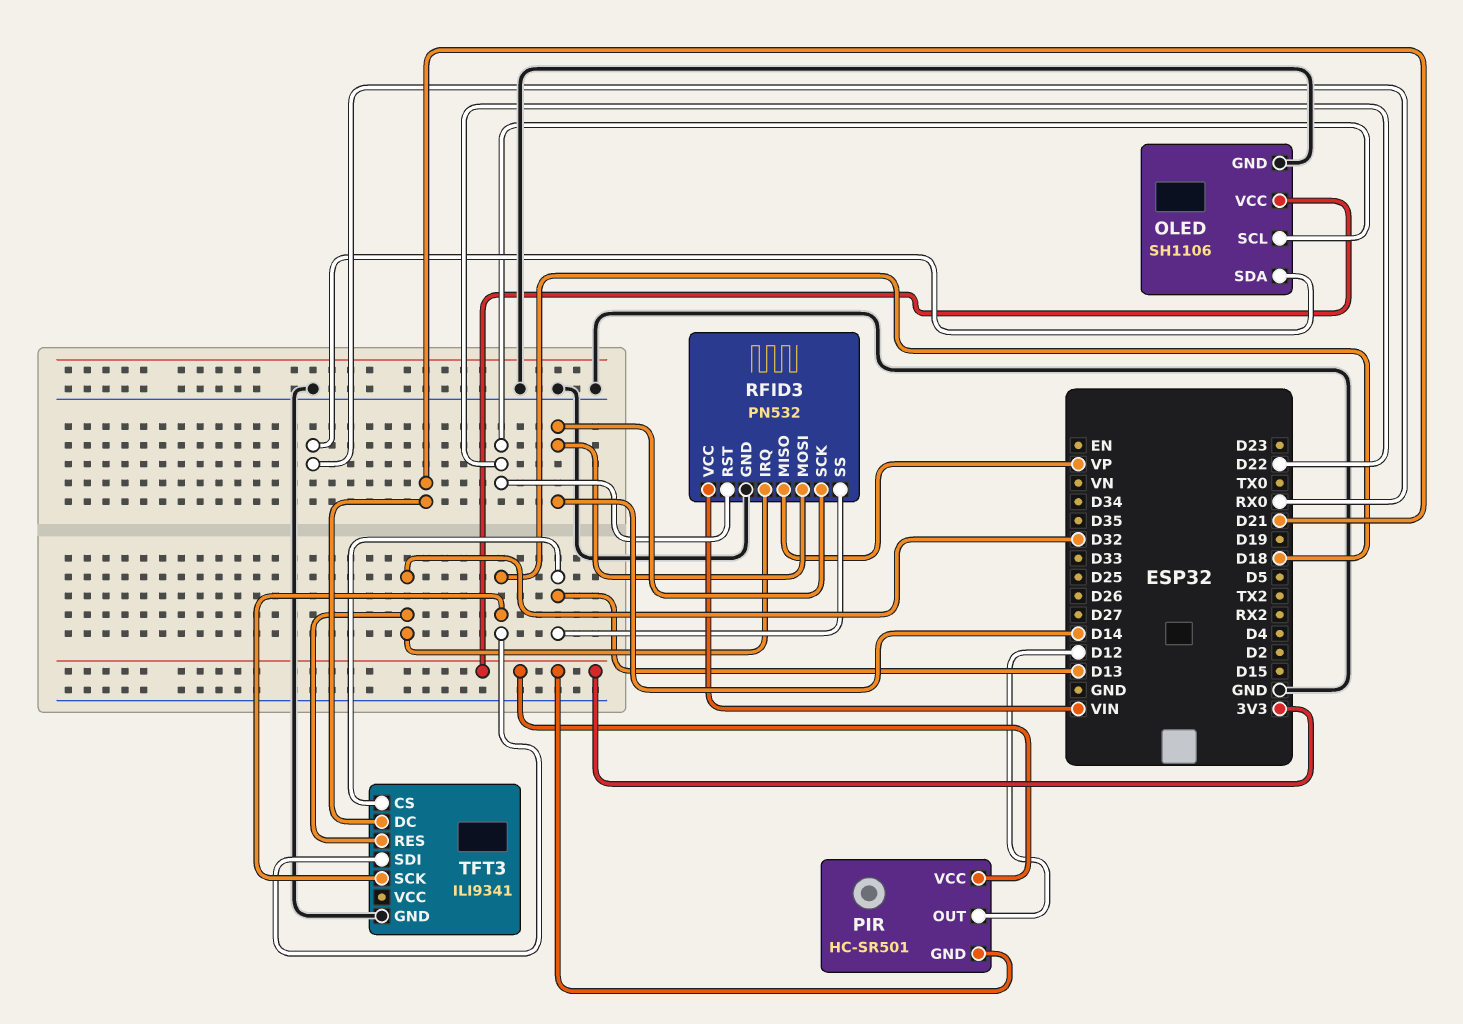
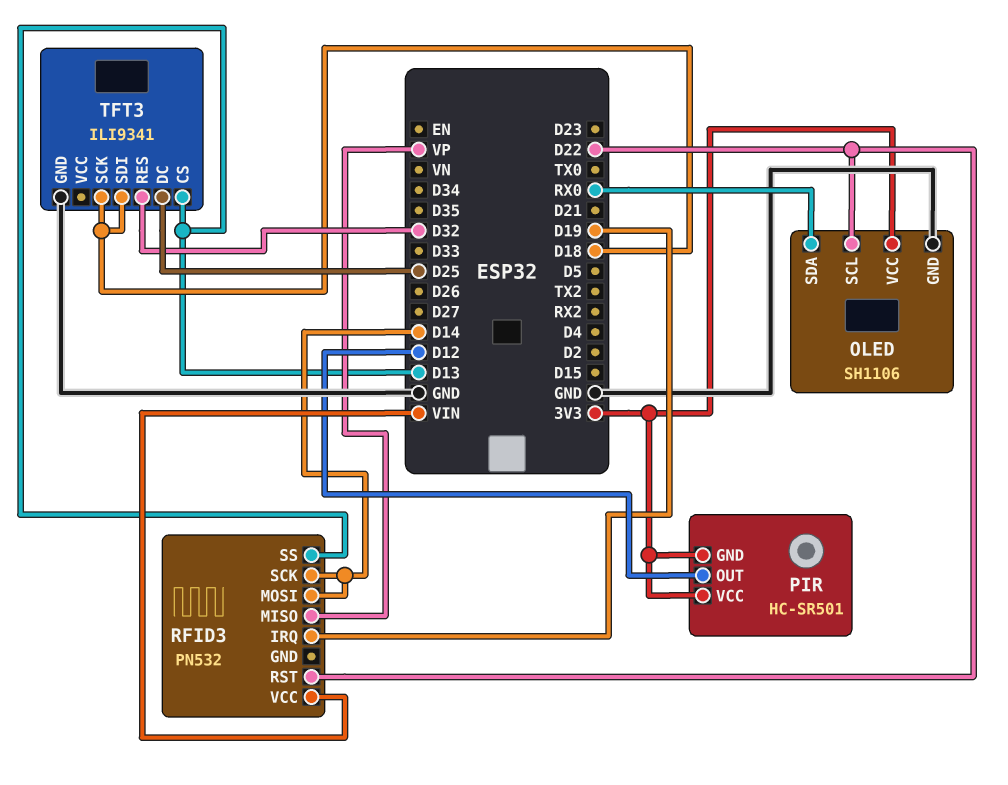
RFID3 pin GND: GND -> none
RFID3 pin IRQ: D32 -> D19
TFT3 pin DC: D21 -> D25

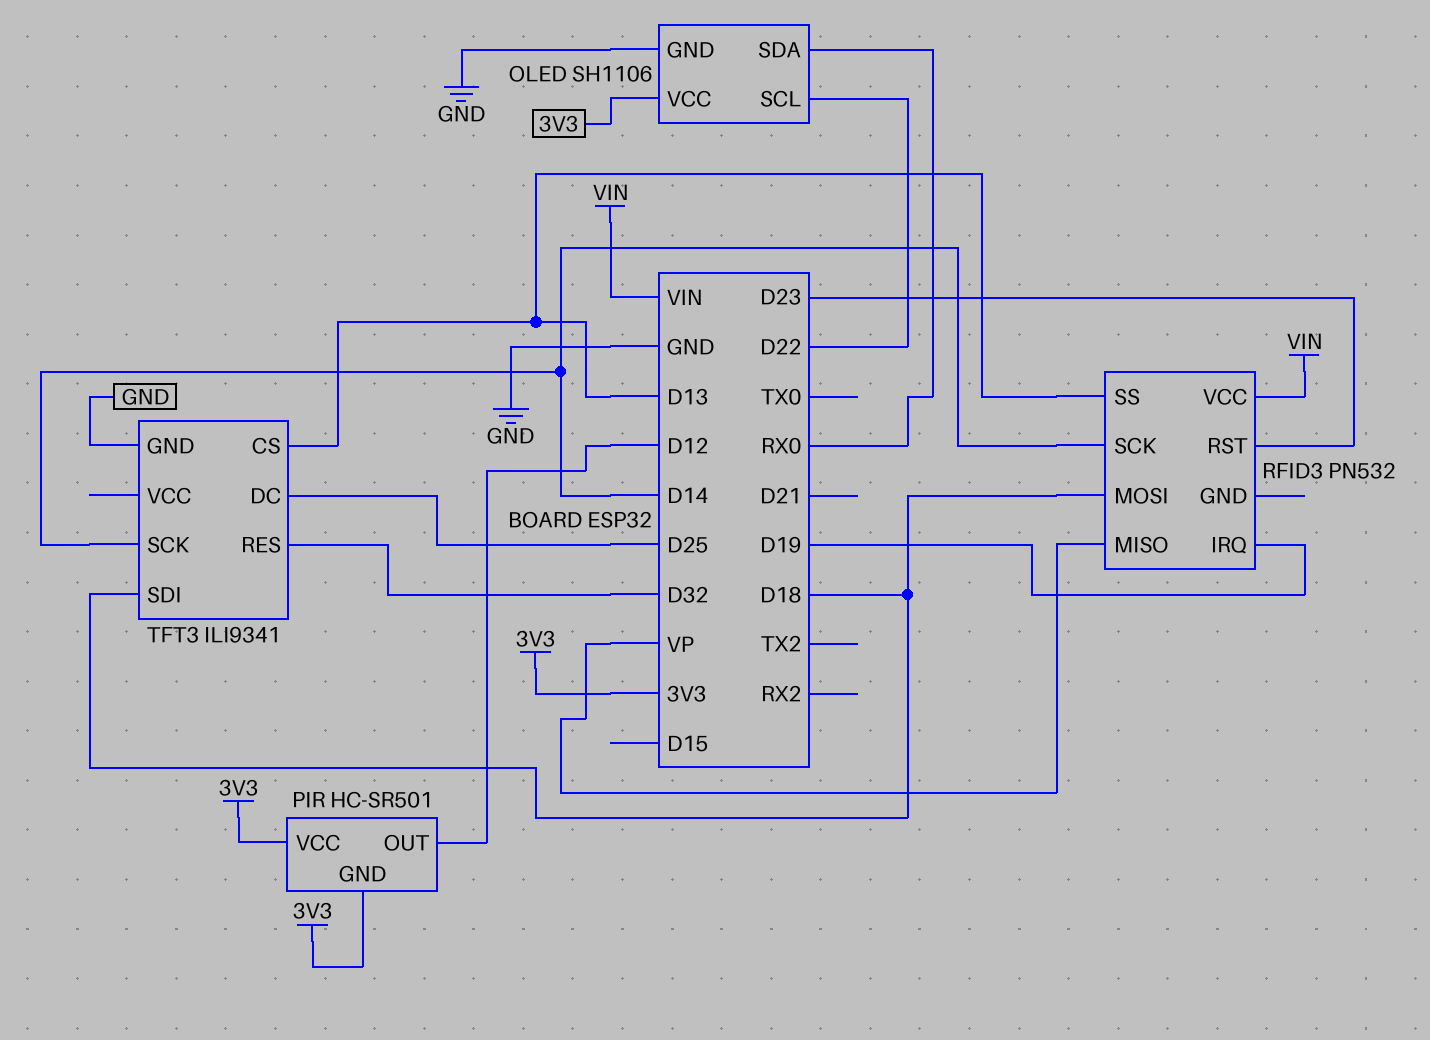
RFID3 pin MOSI: D14 -> D18
RFID3 pin RST: D22 -> D23
TFT3 pin SCK: D18 -> D14

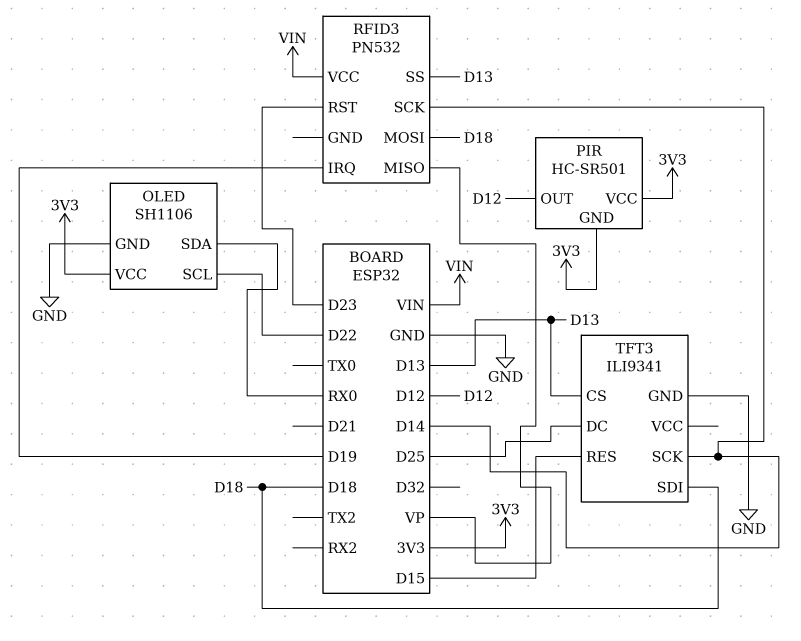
TFT3 pin RES: D32 -> D15

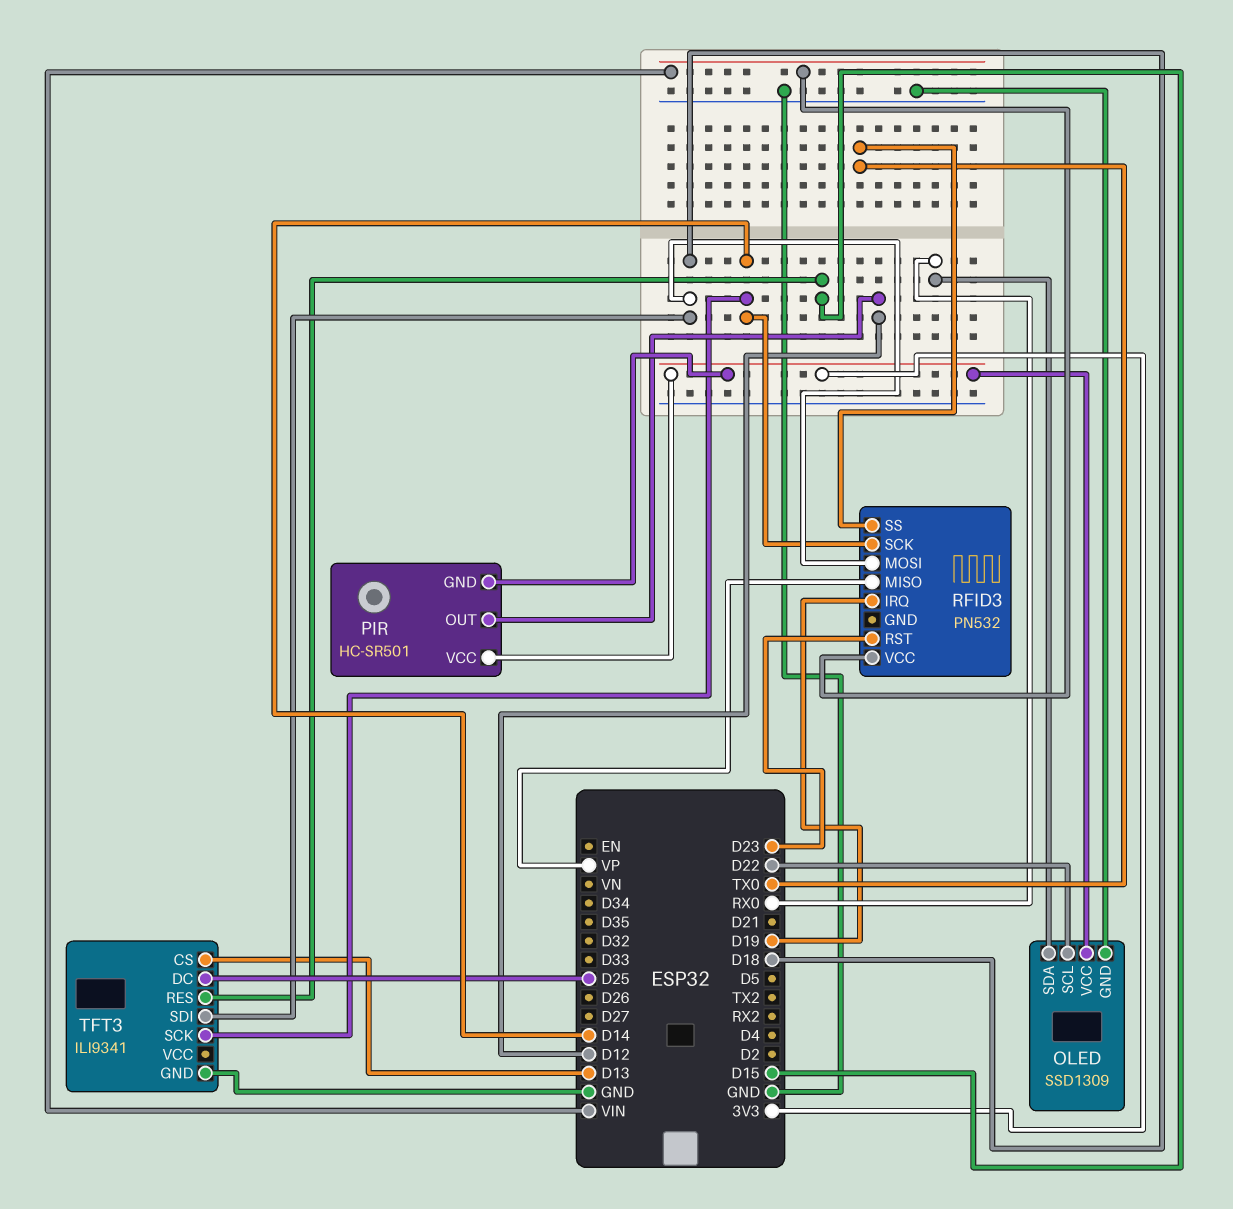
OLED: SH1106 -> SSD1309
RFID3 pin SS: D13 -> TX0

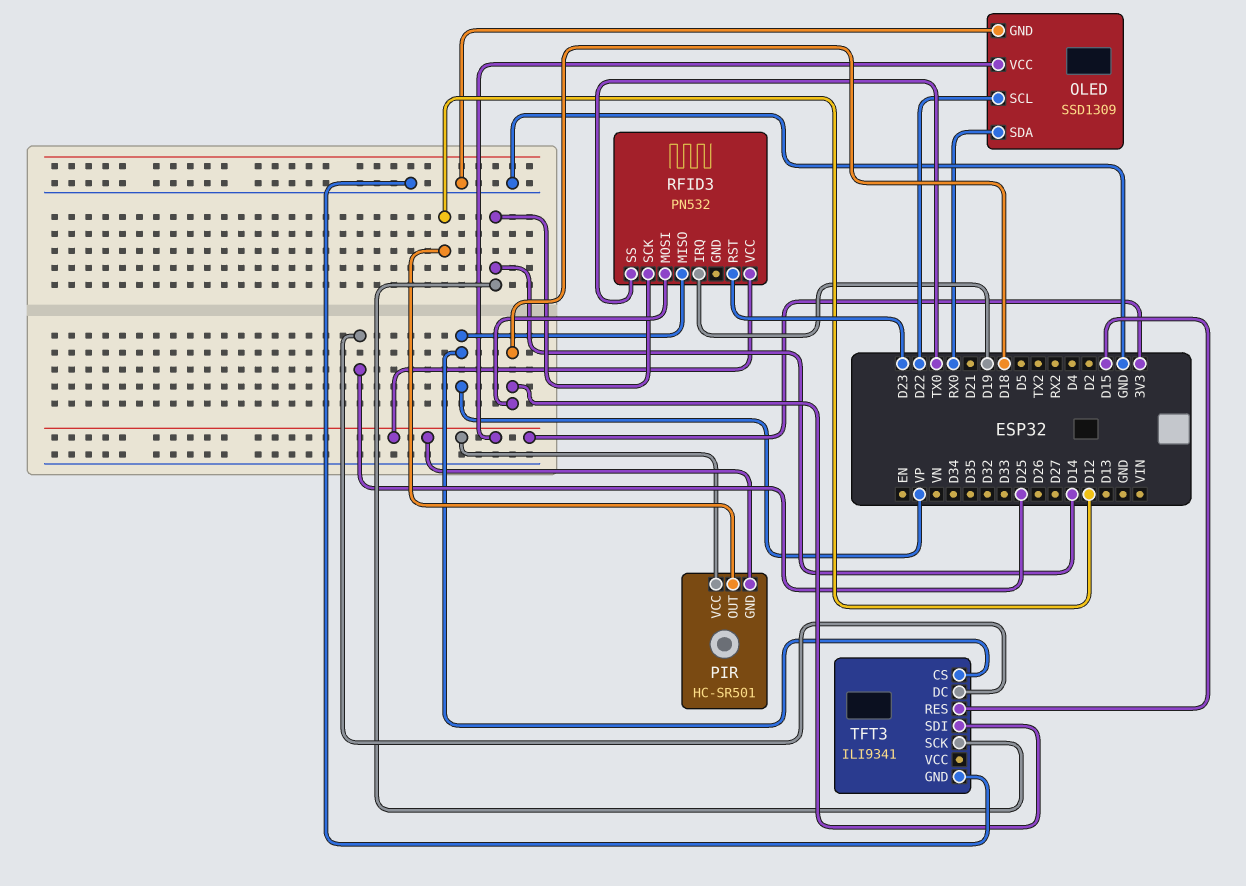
RFID3 pin VCC: VIN -> 3V3
TFT3 pin CS: D13 -> VP

